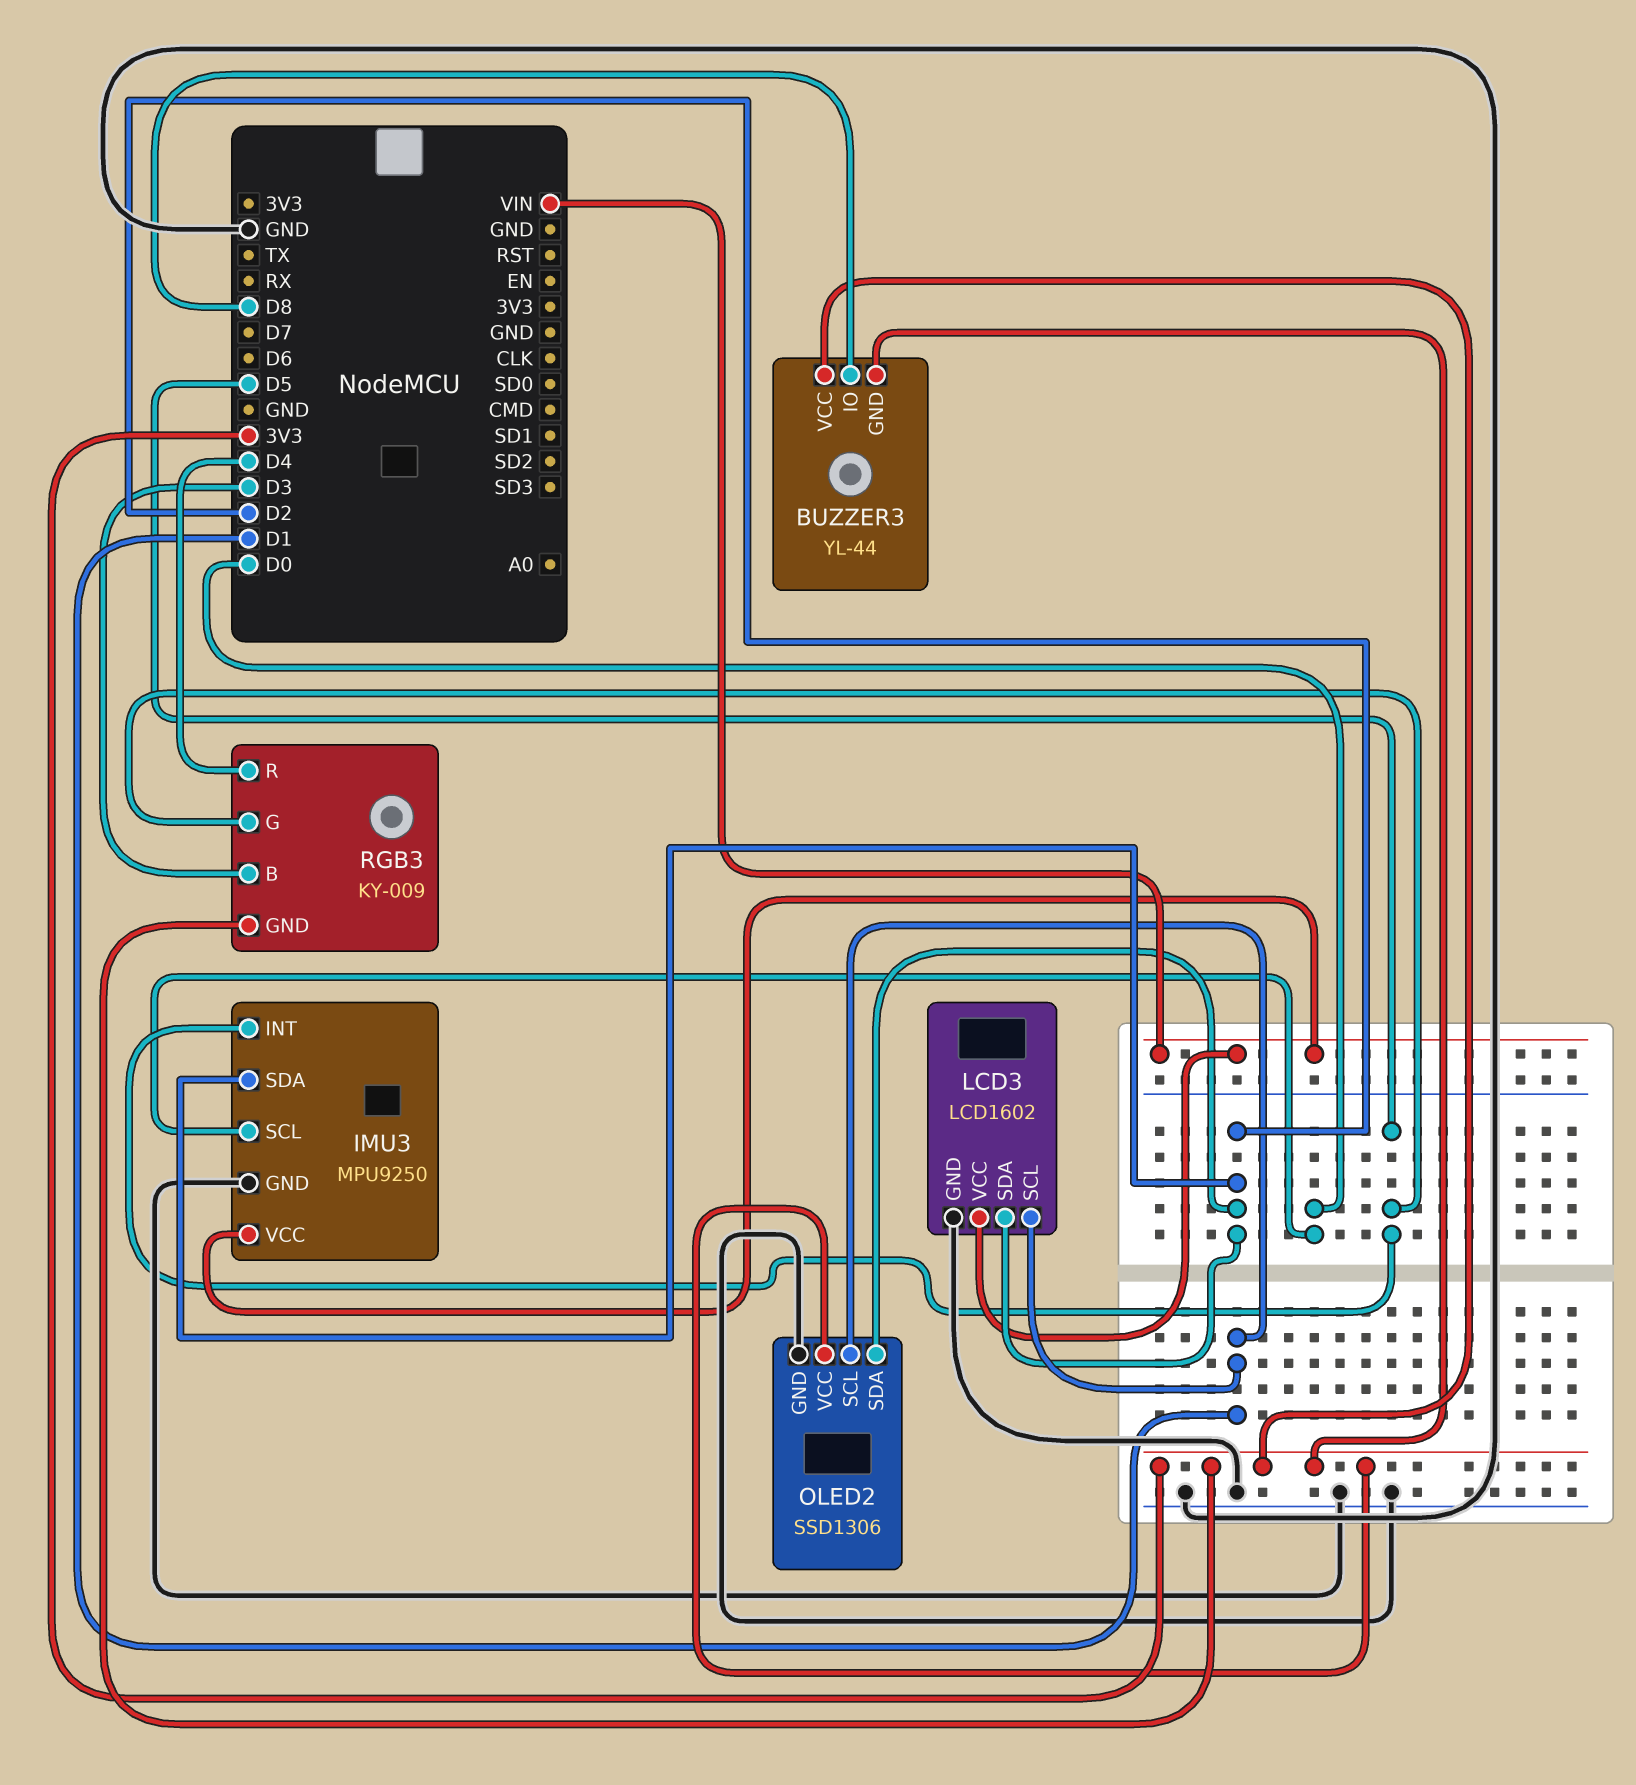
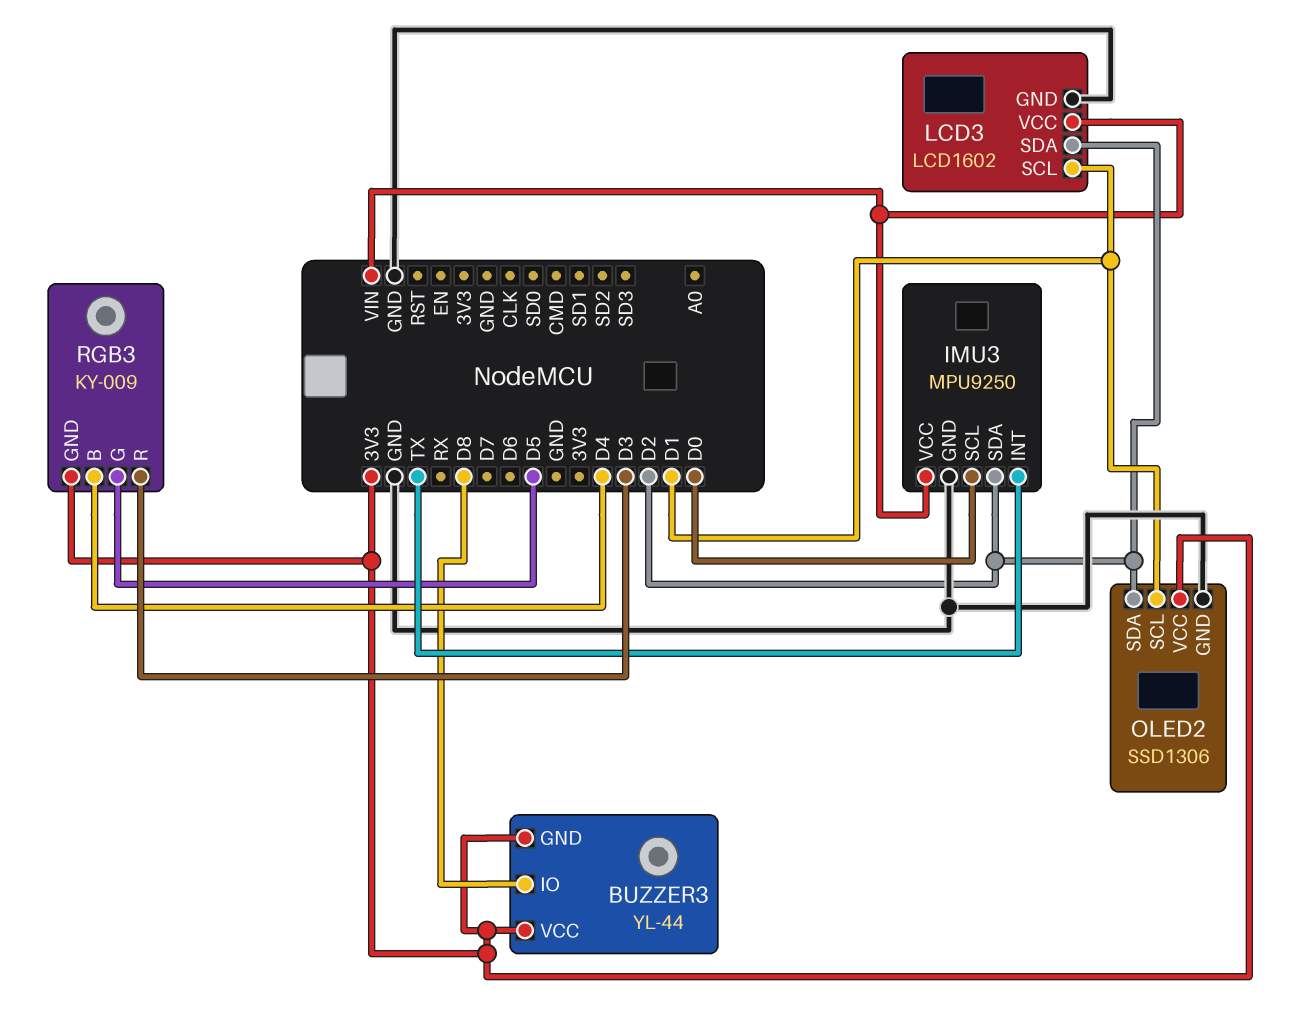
IMU3 pin INT: D5 -> TX
RGB3 pin B: D3 -> D4
RGB3 pin R: D4 -> D3

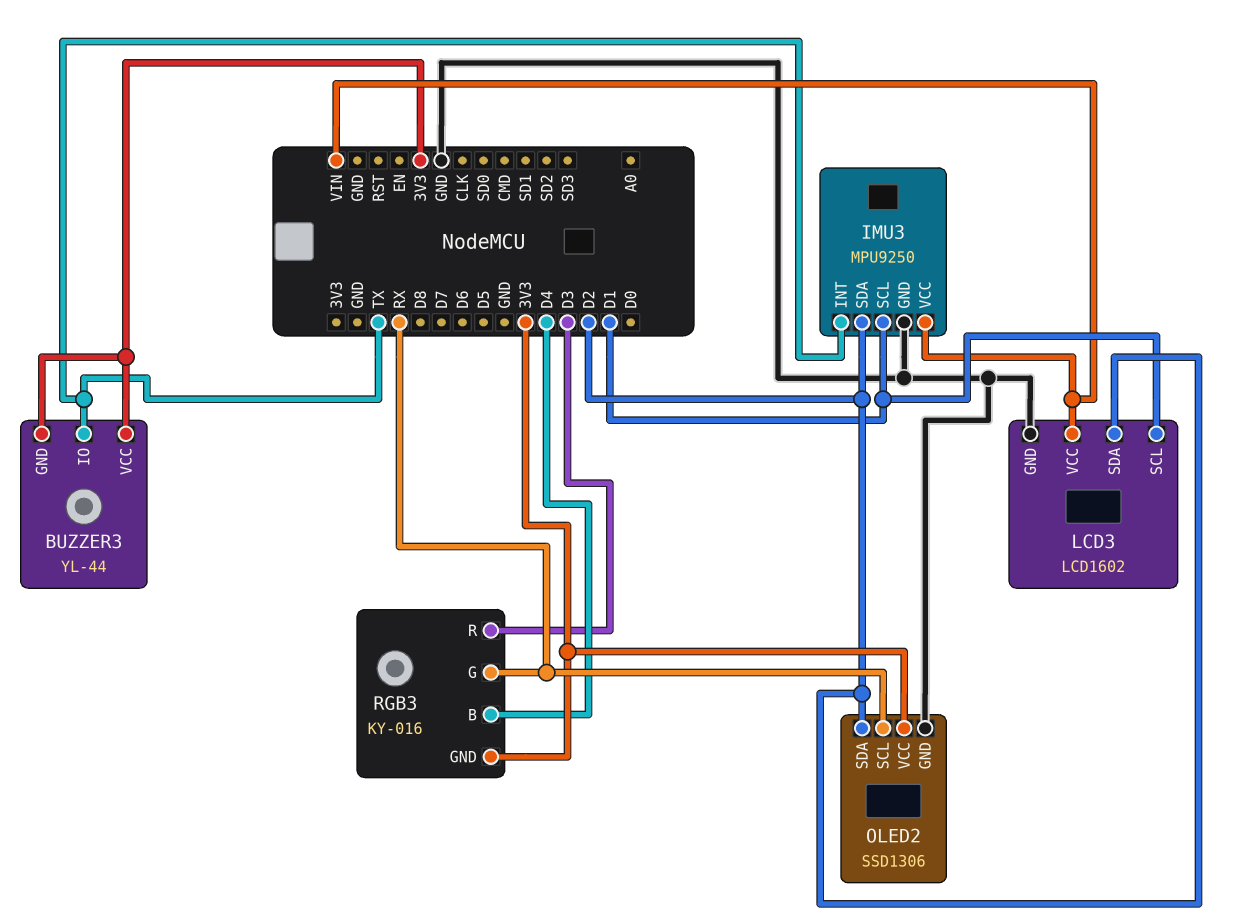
BUZZER3 pin IO: D8 -> TX
IMU3 pin SCL: D0 -> D1
OLED2 pin SCL: D1 -> RX
RGB3: KY-009 -> KY-016
RGB3 pin G: D5 -> RX

